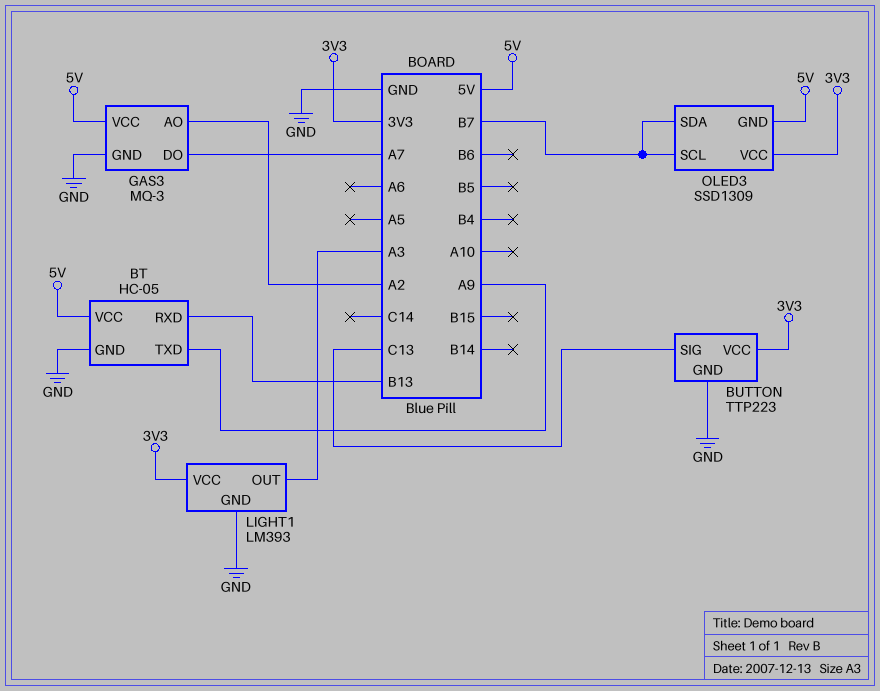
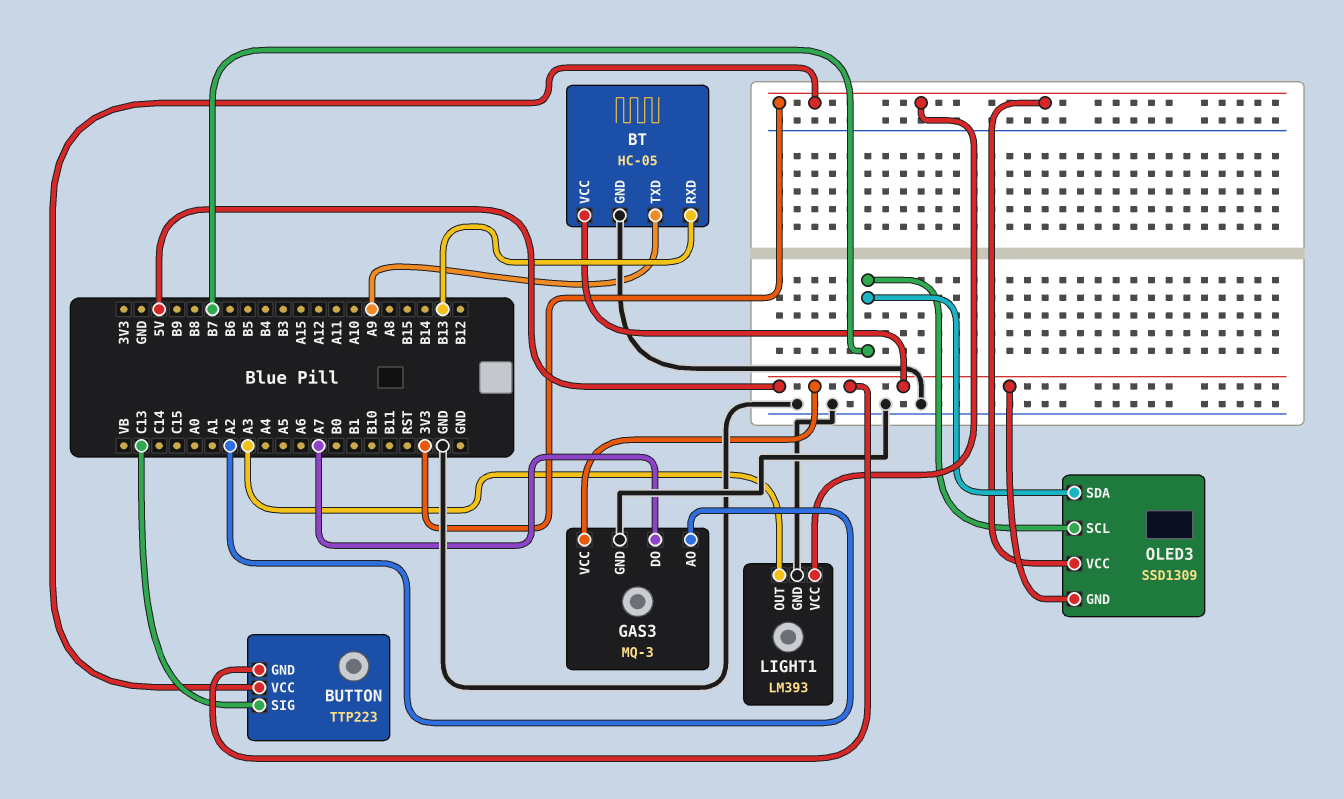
BUTTON pin GND: GND -> 5V

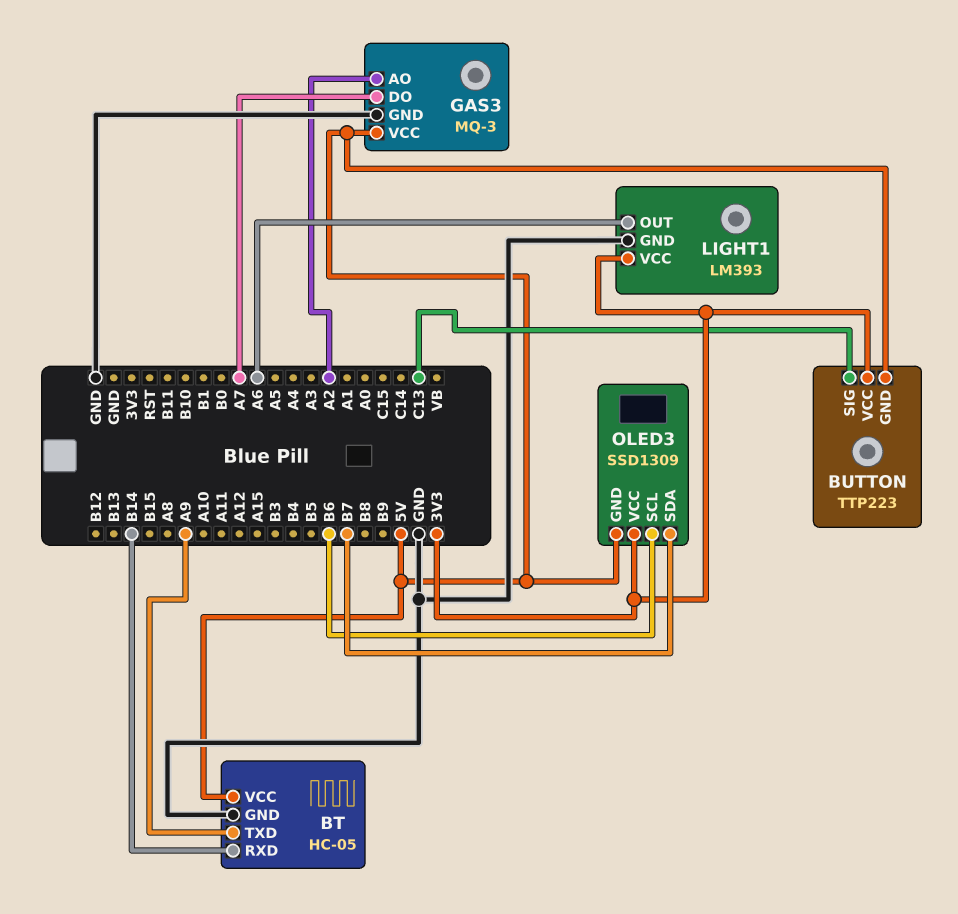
BT pin RXD: B13 -> B14
LIGHT1 pin OUT: A3 -> A6
OLED3 pin SCL: B7 -> B6

